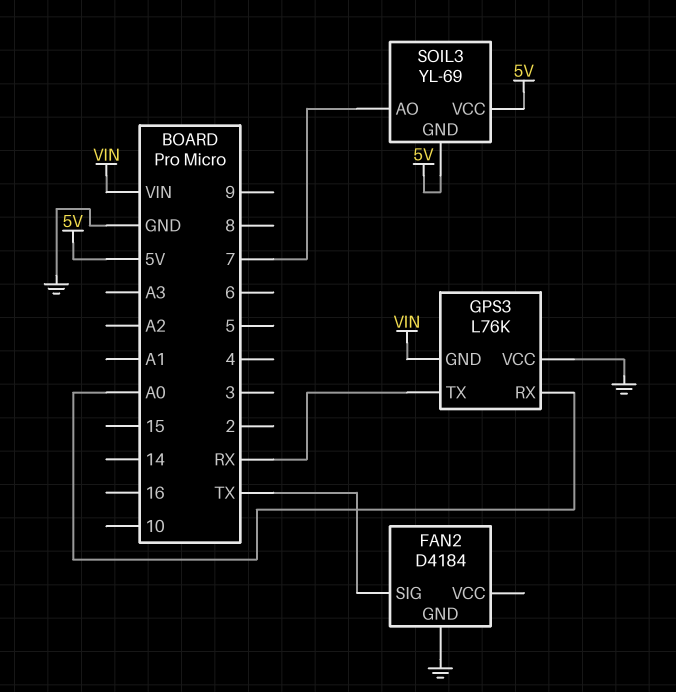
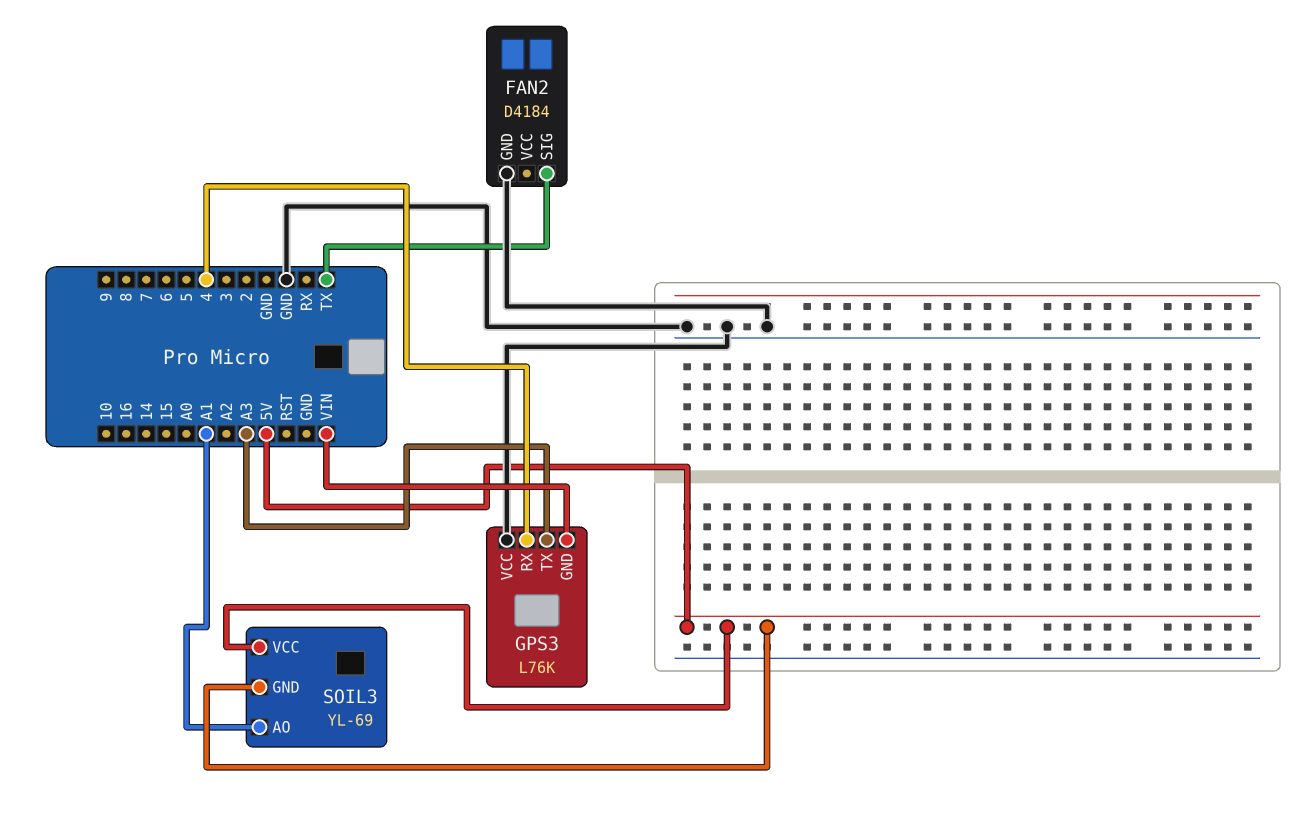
GPS3 pin RX: A0 -> 4
GPS3 pin TX: RX -> A3
SOIL3 pin AO: 7 -> A1

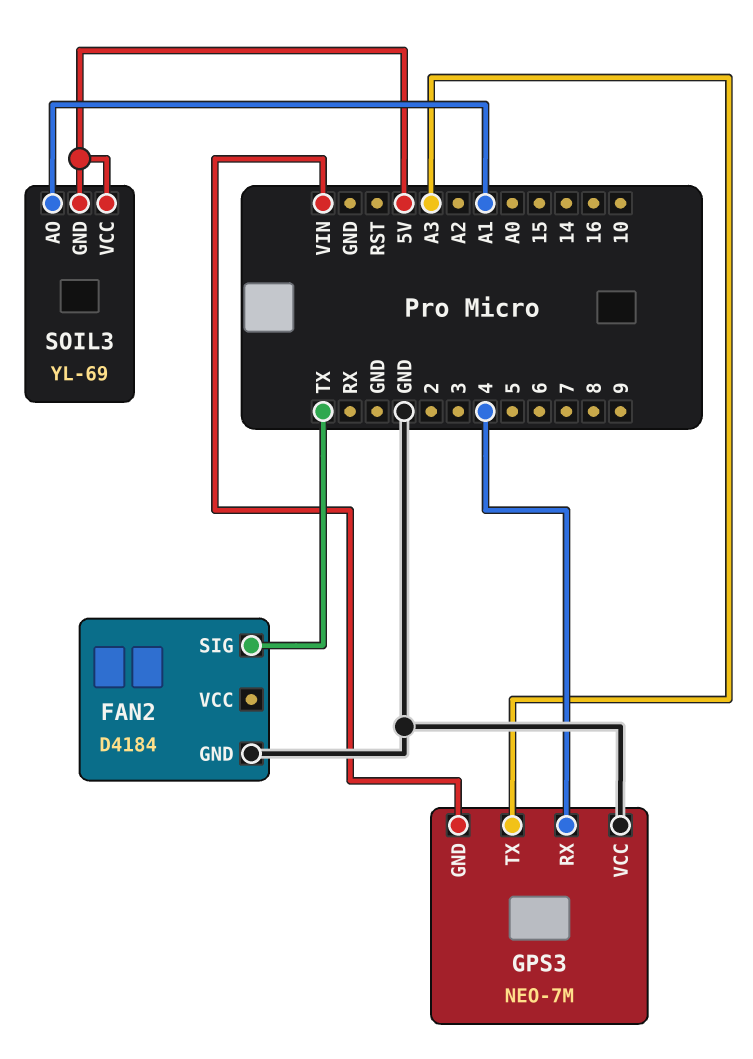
GPS3: L76K -> NEO-7M

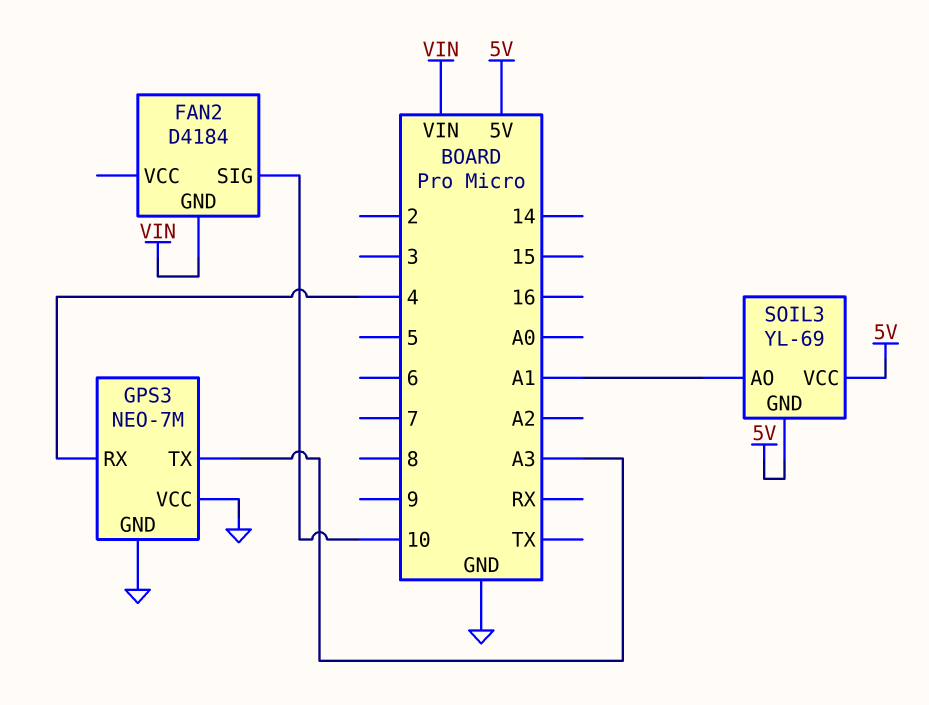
FAN2 pin GND: GND -> VIN
FAN2 pin SIG: TX -> 10
GPS3 pin GND: VIN -> GND

